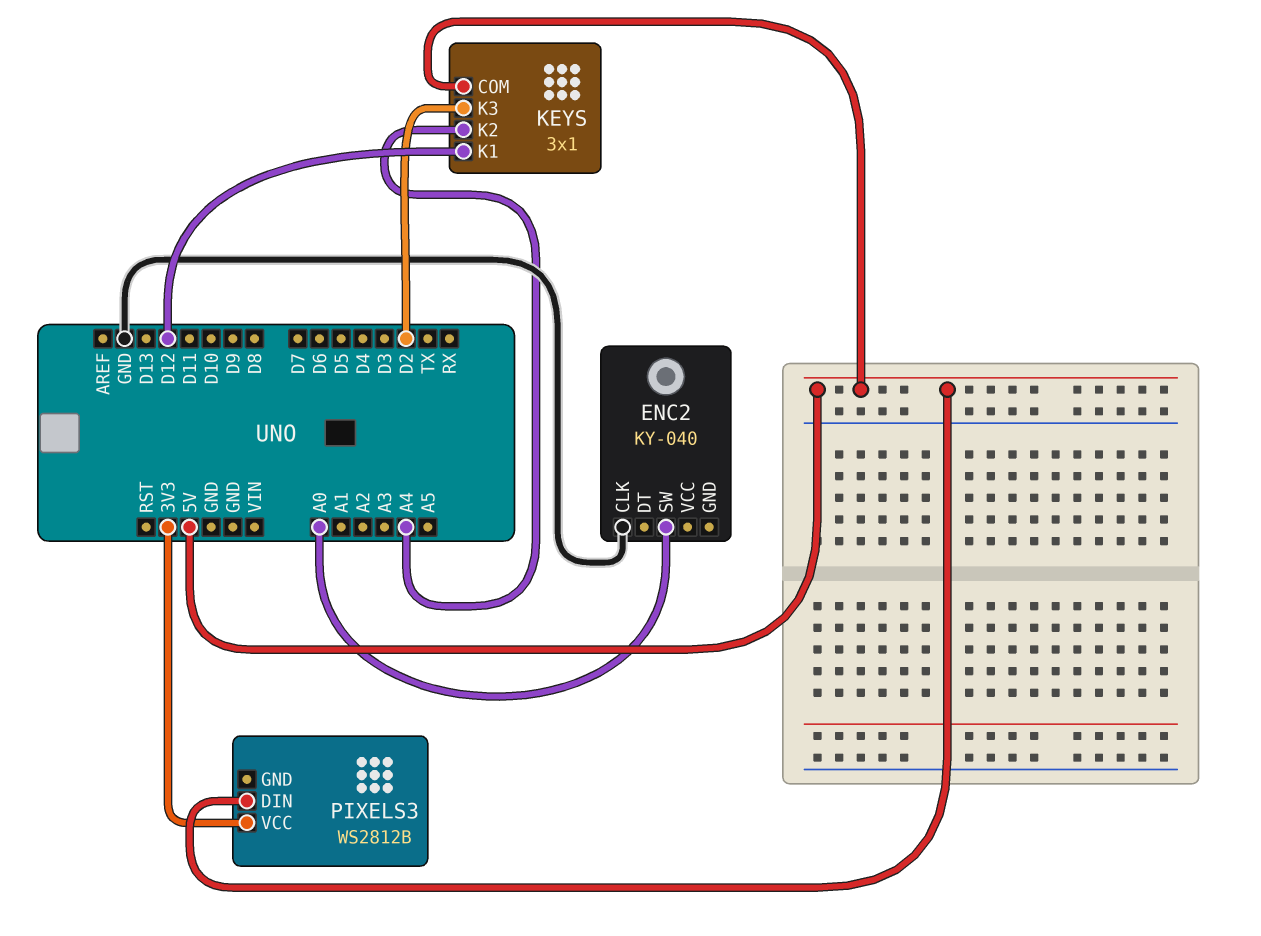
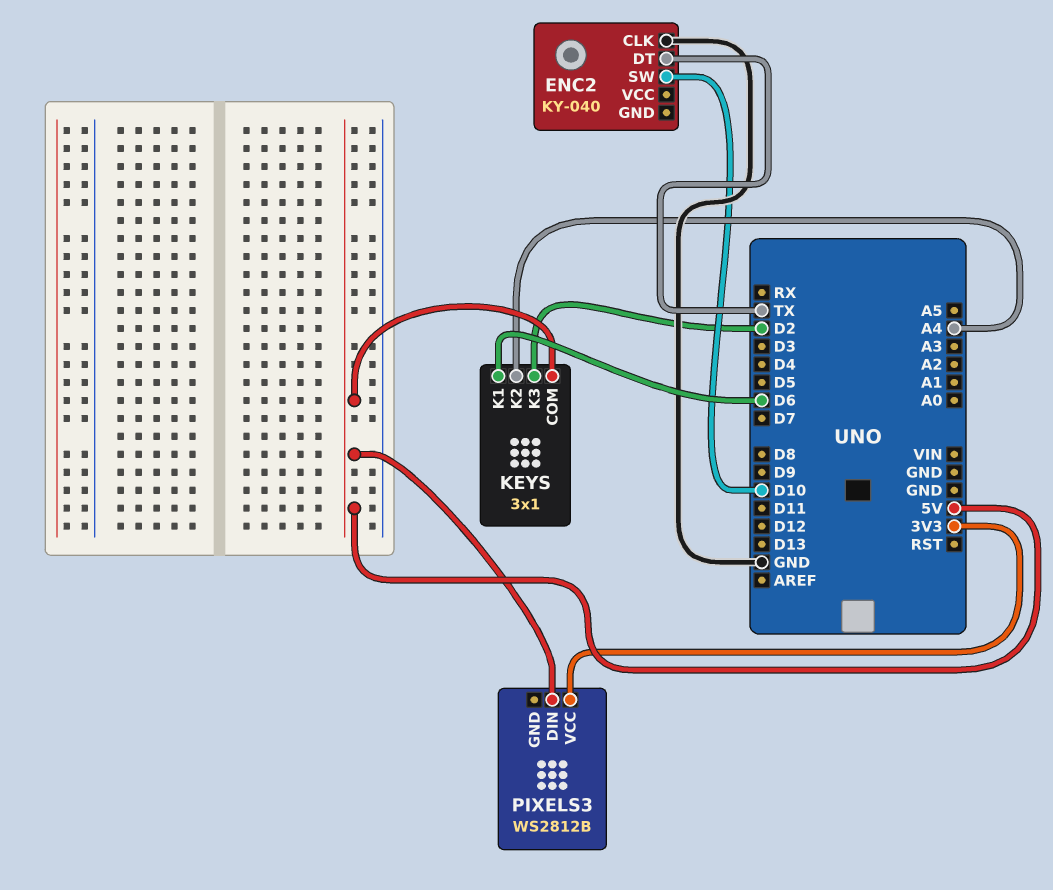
ENC2 pin DT: none -> TX
ENC2 pin SW: A0 -> D10
KEYS pin K1: D12 -> D6

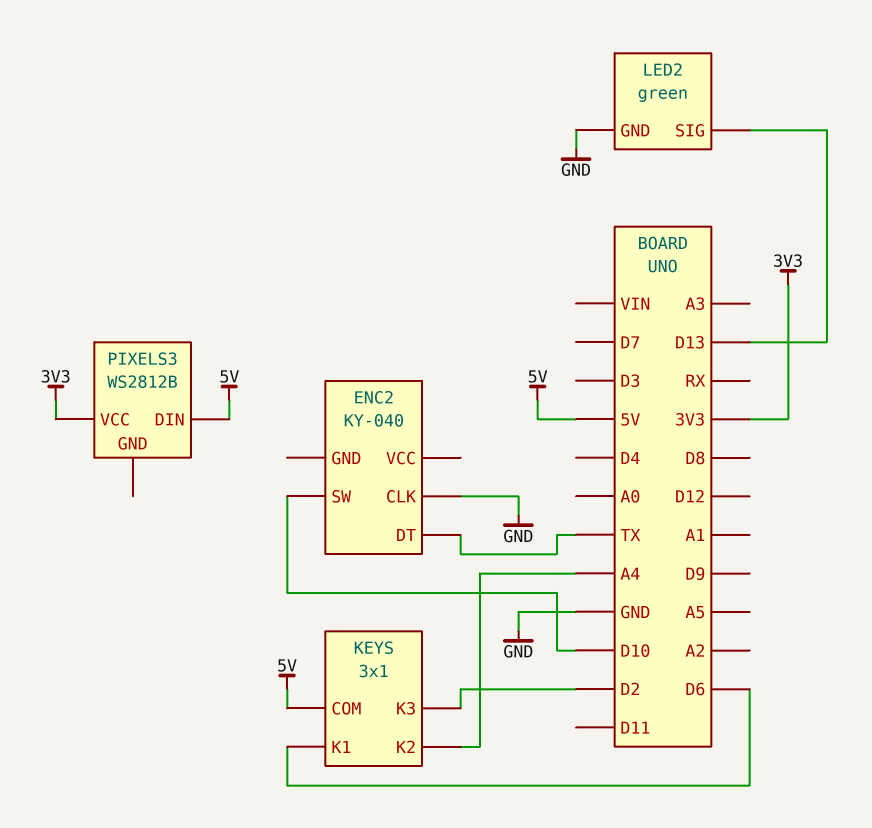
LED2: none -> green
LED2 pin GND: none -> GND
LED2 pin SIG: none -> D13

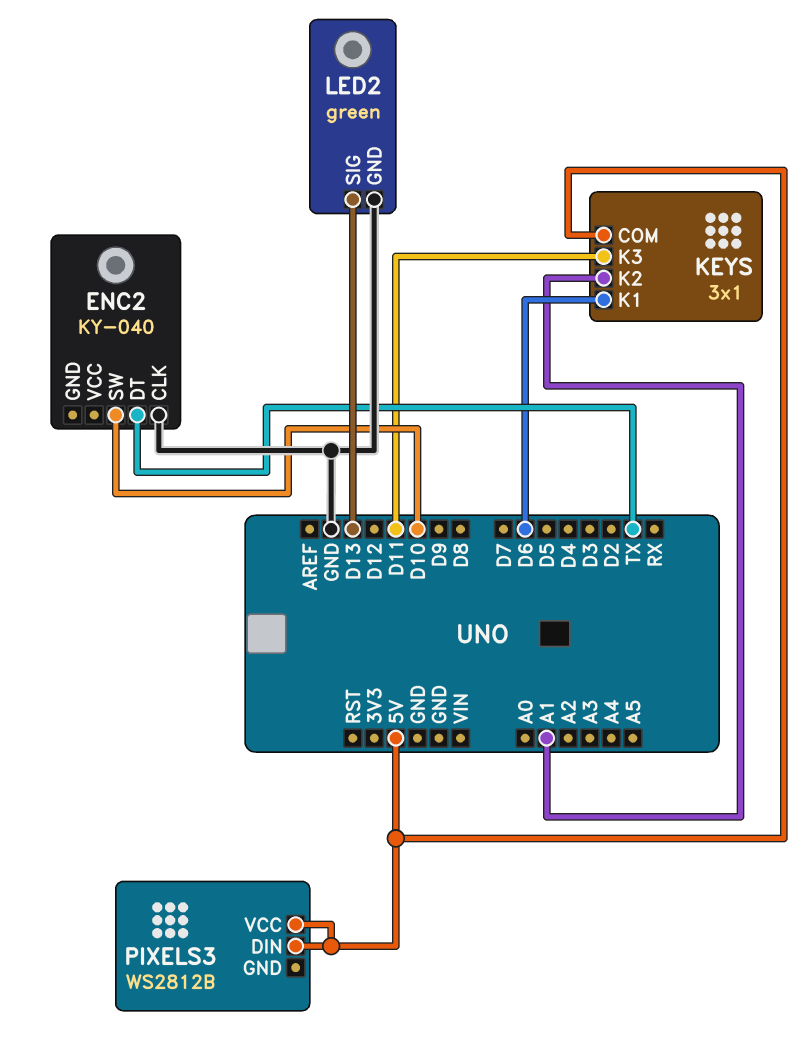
KEYS pin K2: A4 -> A1
KEYS pin K3: D2 -> D11
PIXELS3 pin VCC: 3V3 -> 5V

